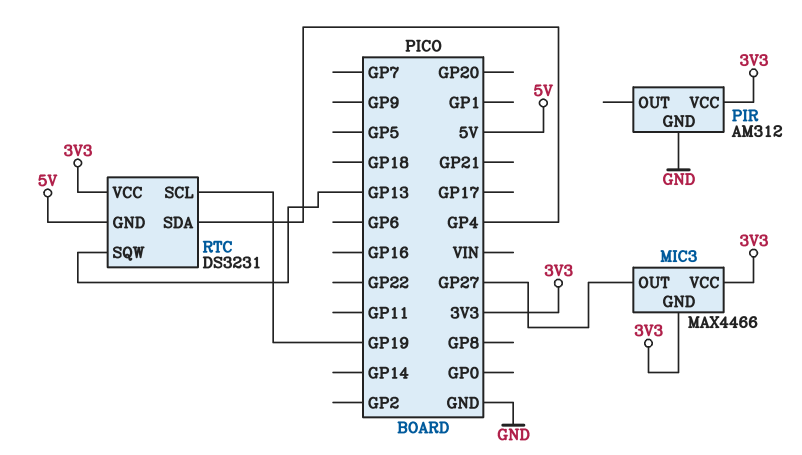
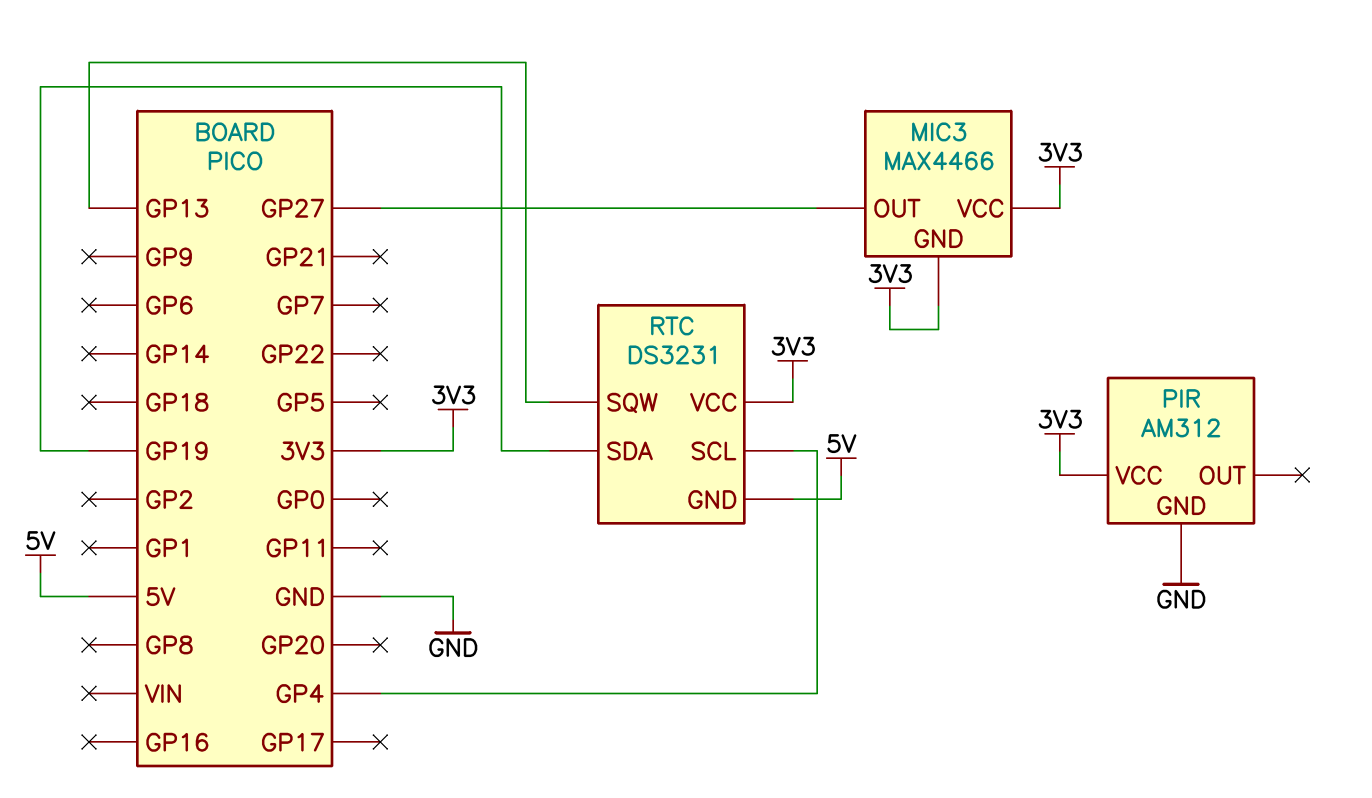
RTC pin SCL: GP19 -> GP4
RTC pin SDA: GP4 -> GP19

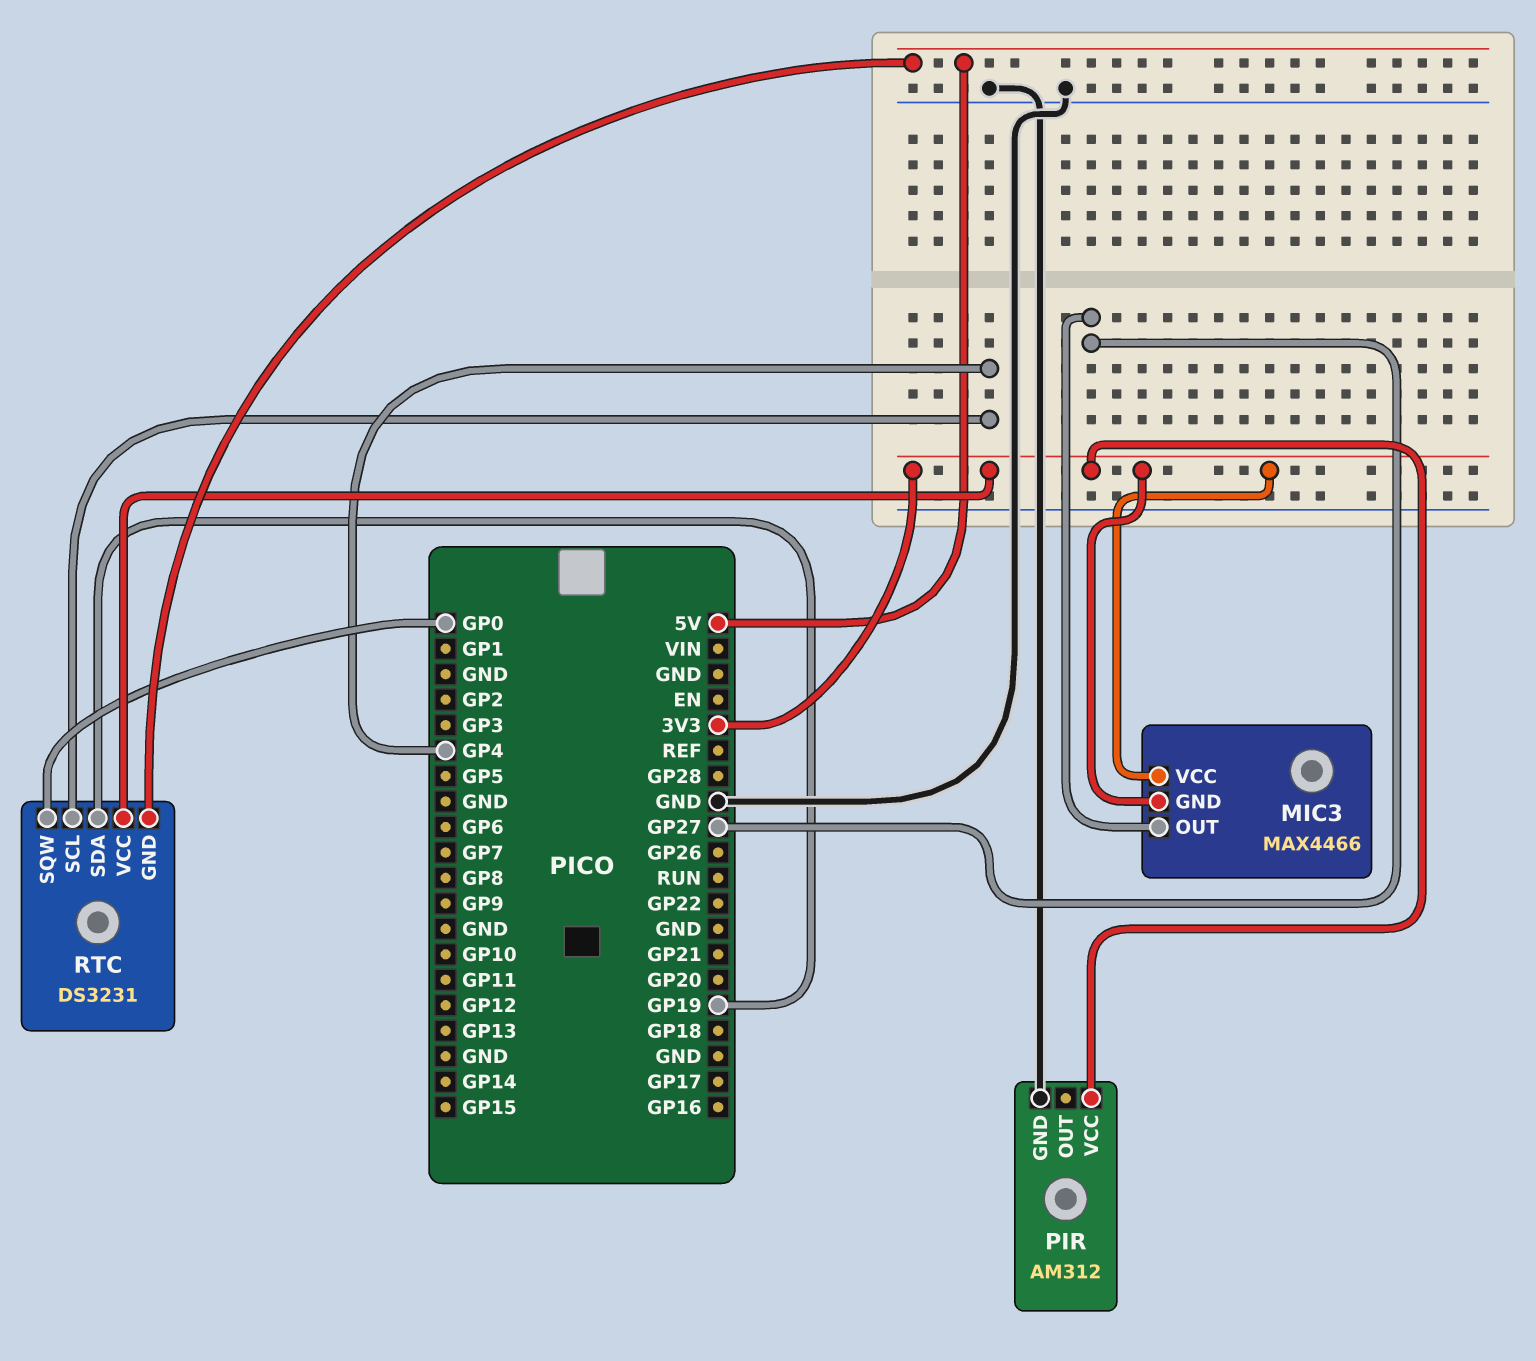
RTC pin SQW: GP13 -> GP0

